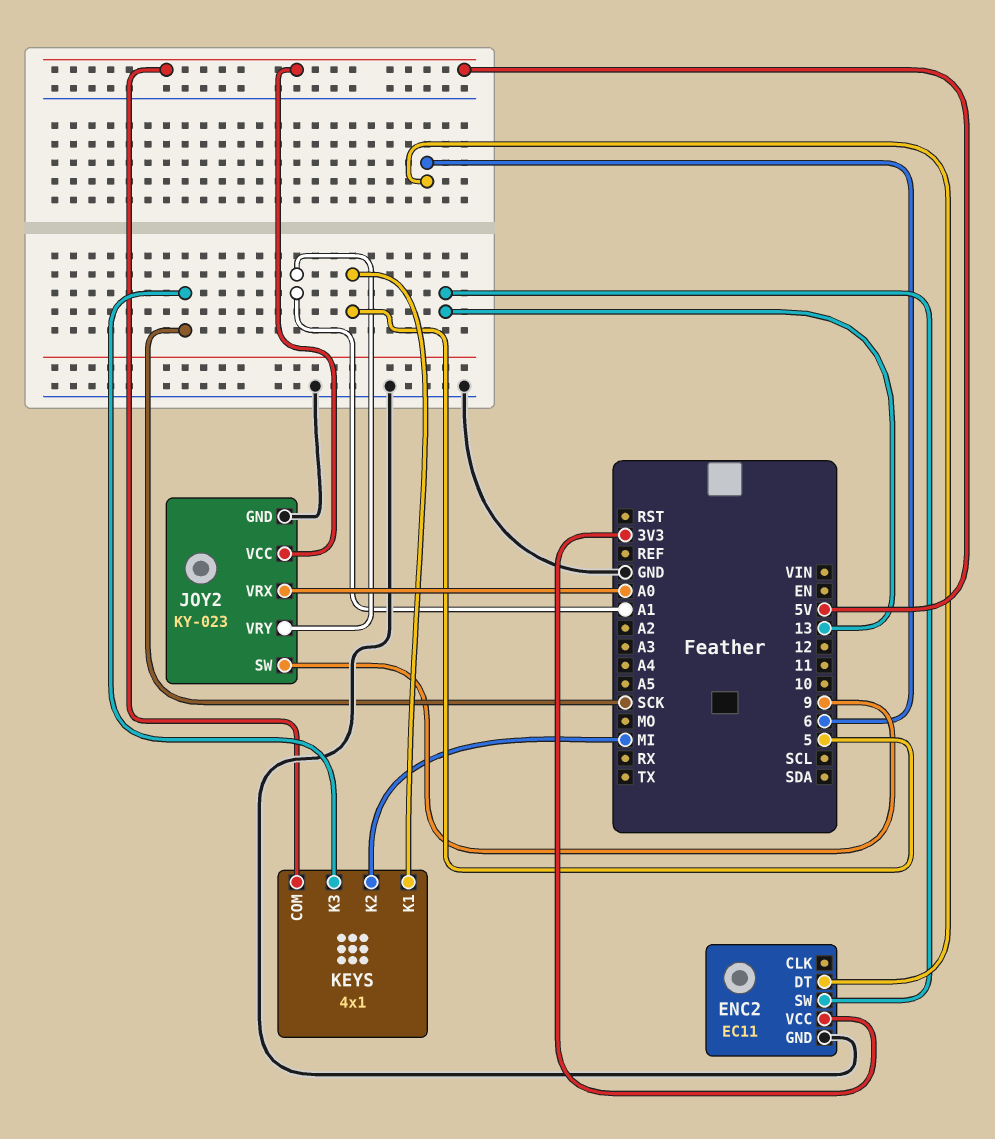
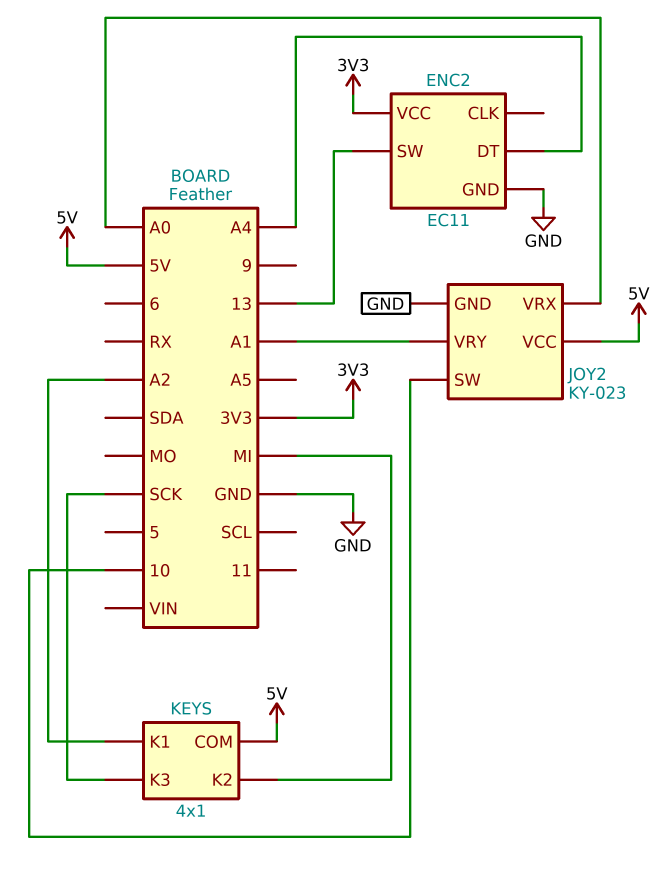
ENC2 pin DT: 6 -> A4
JOY2 pin SW: 9 -> 10
KEYS pin K1: 5 -> A2

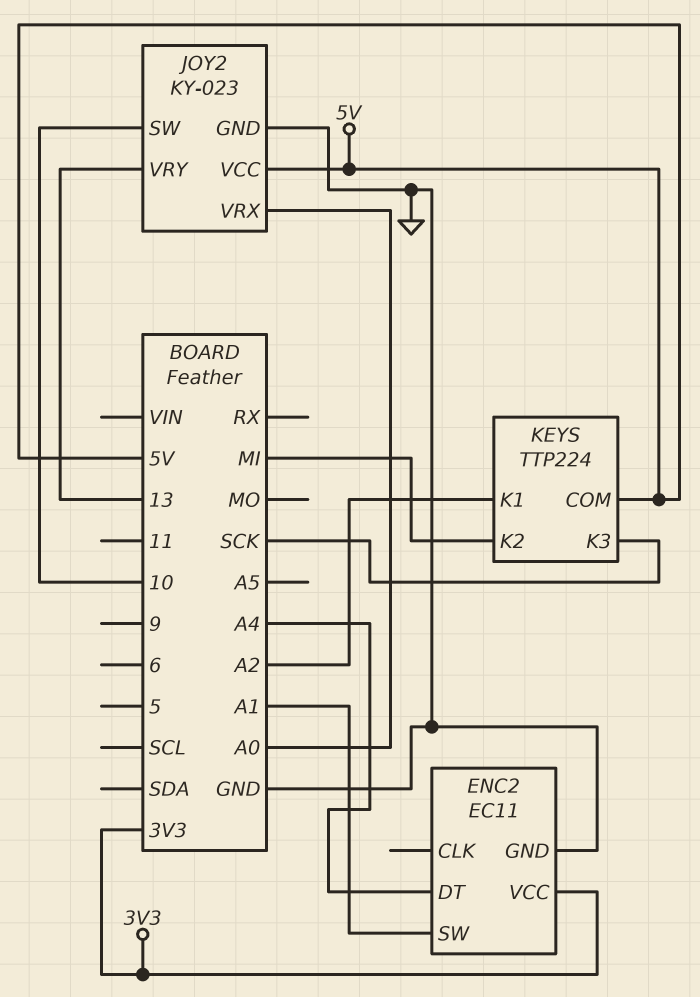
ENC2 pin SW: 13 -> A1
JOY2 pin VRY: A1 -> 13
KEYS: 4x1 -> TTP224

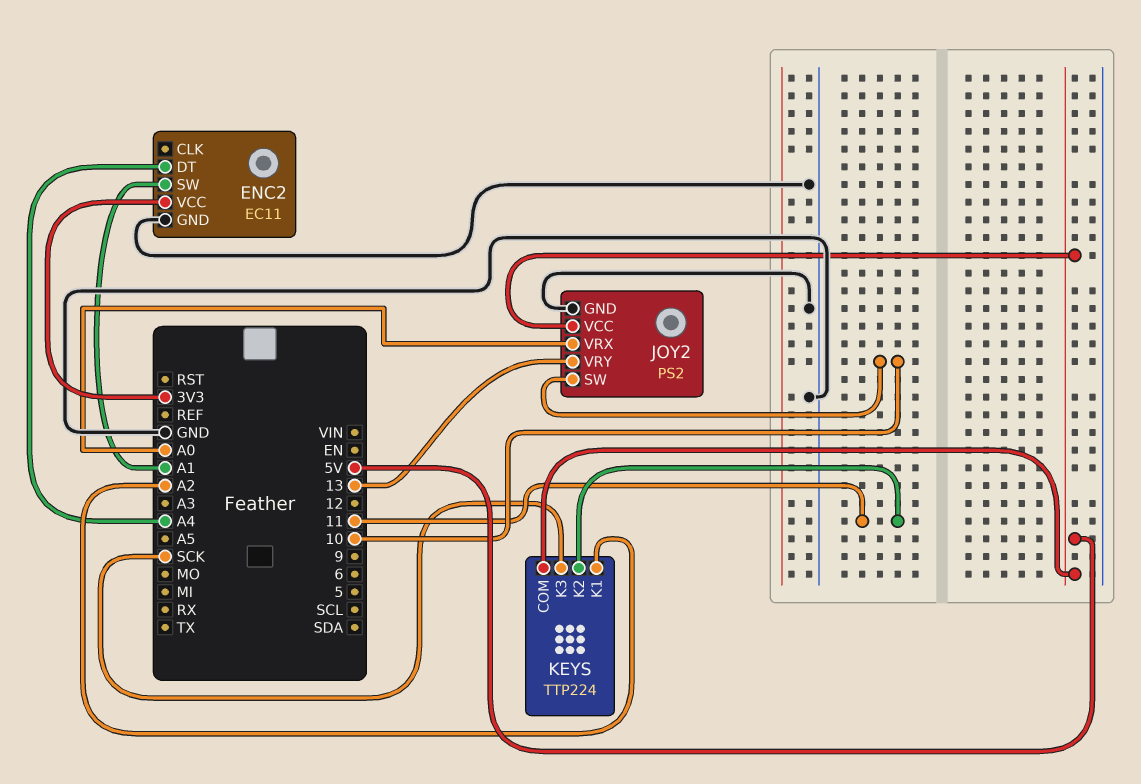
JOY2: KY-023 -> PS2
KEYS pin K2: MI -> 11

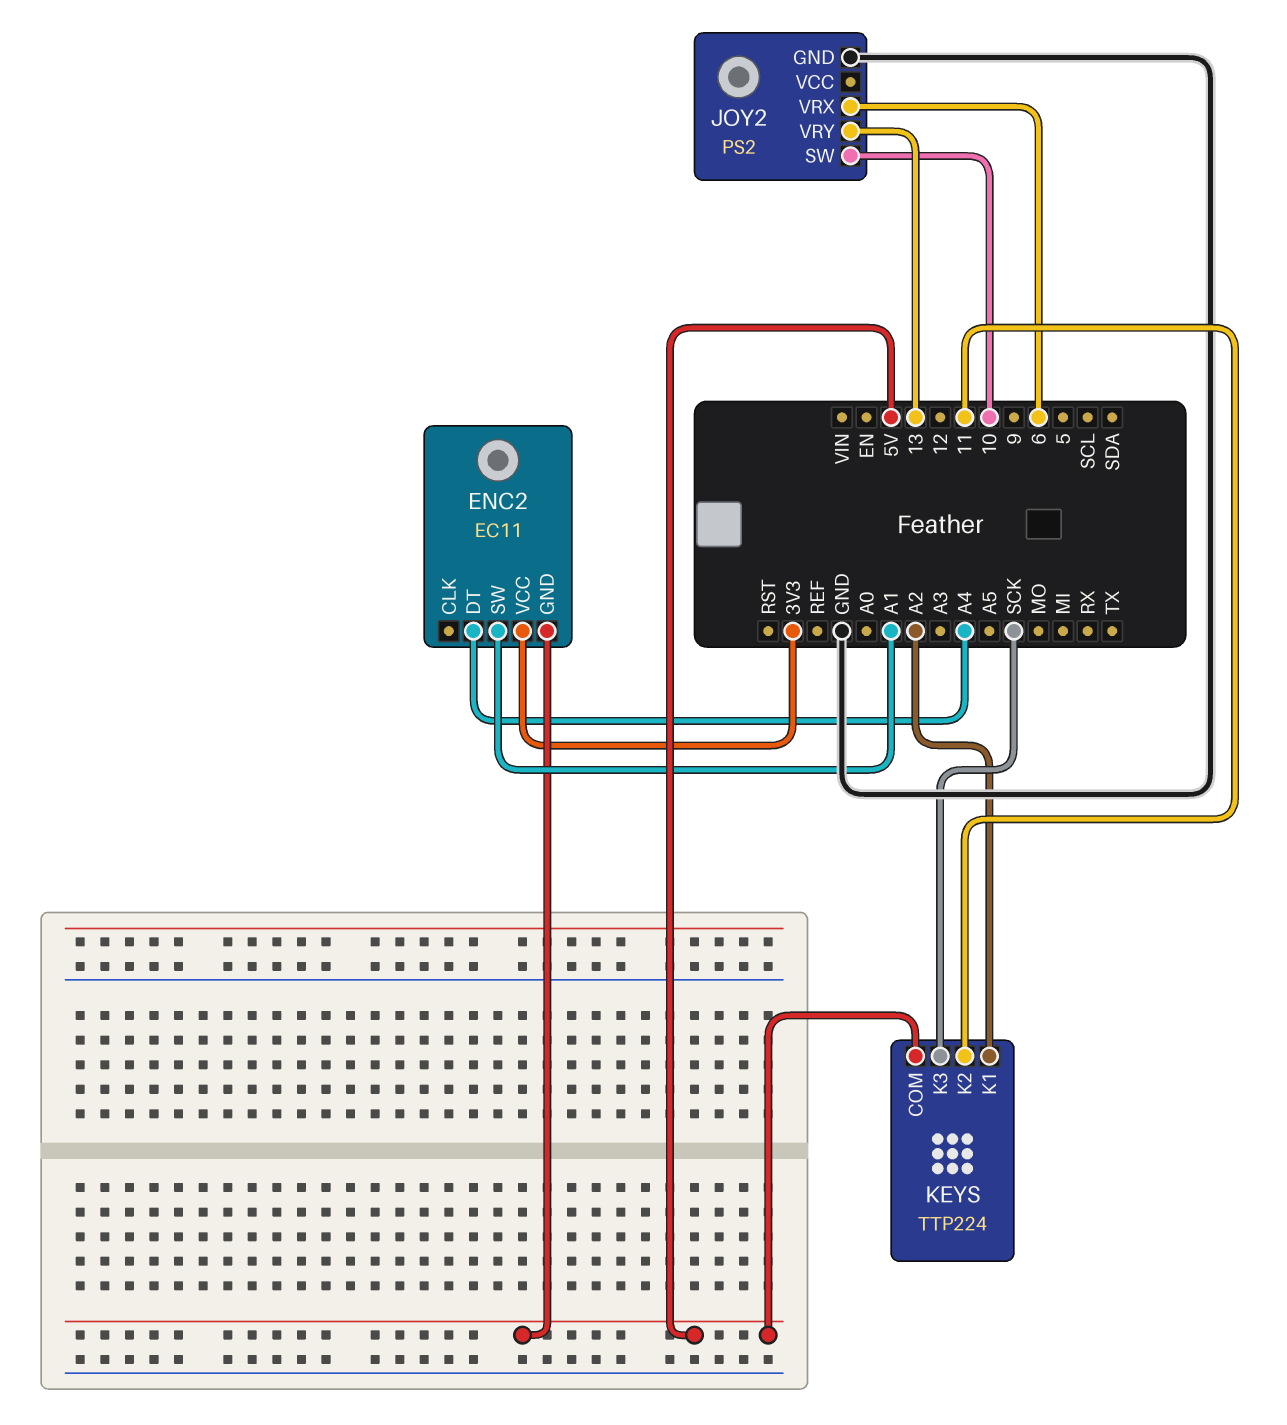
ENC2 pin GND: GND -> 5V
JOY2 pin VCC: 5V -> none
JOY2 pin VRX: A0 -> 6

